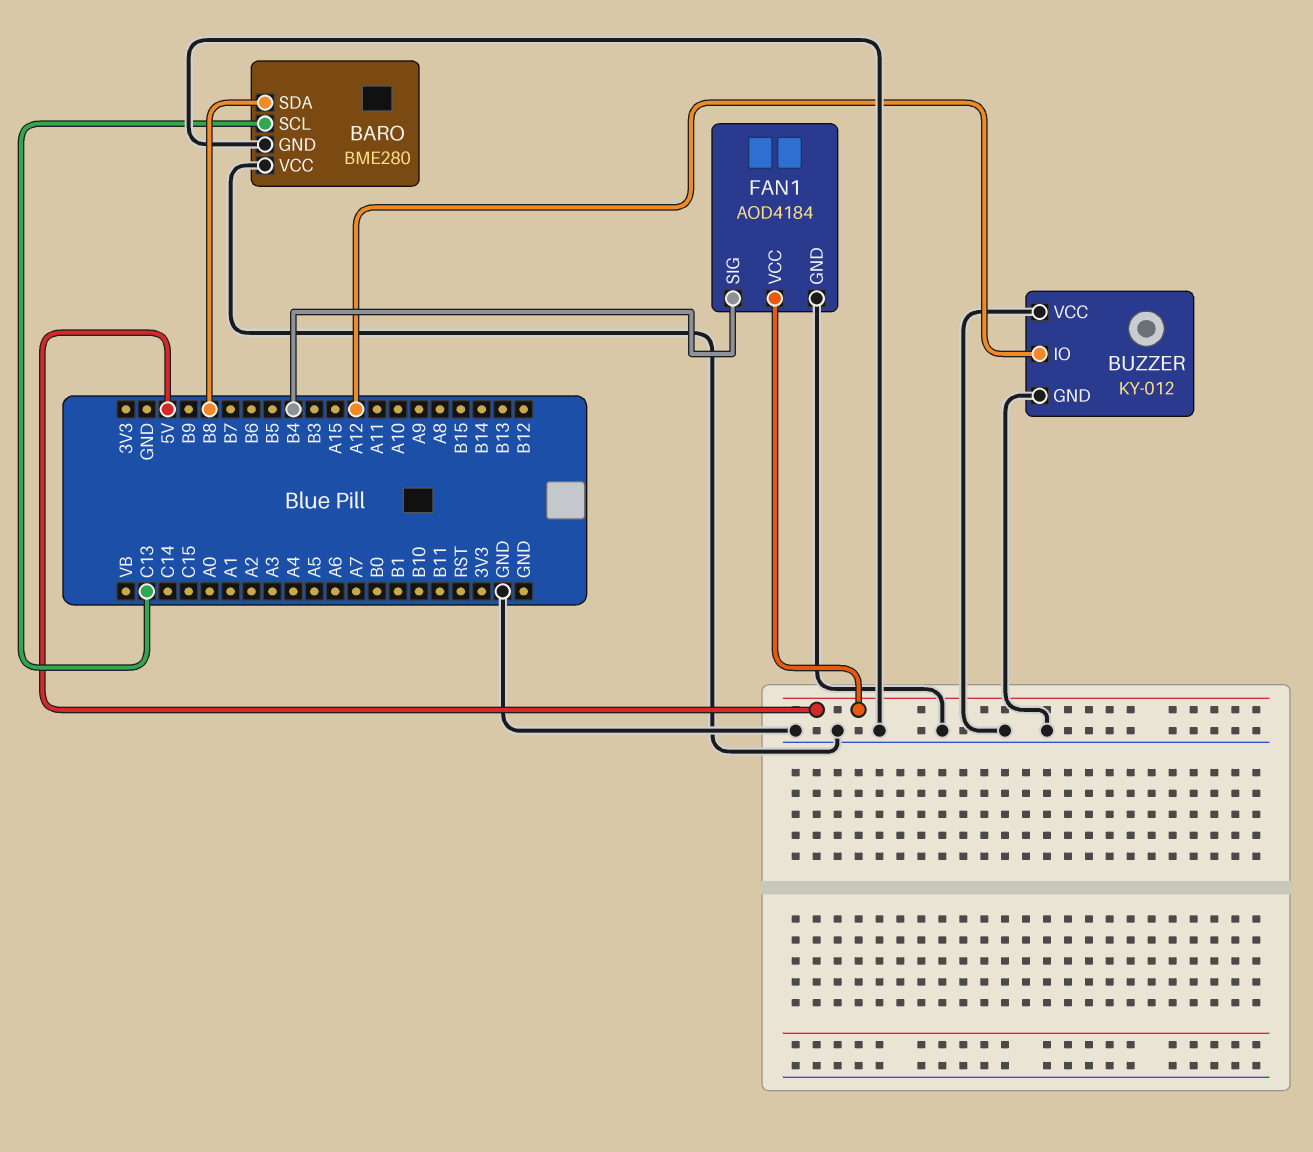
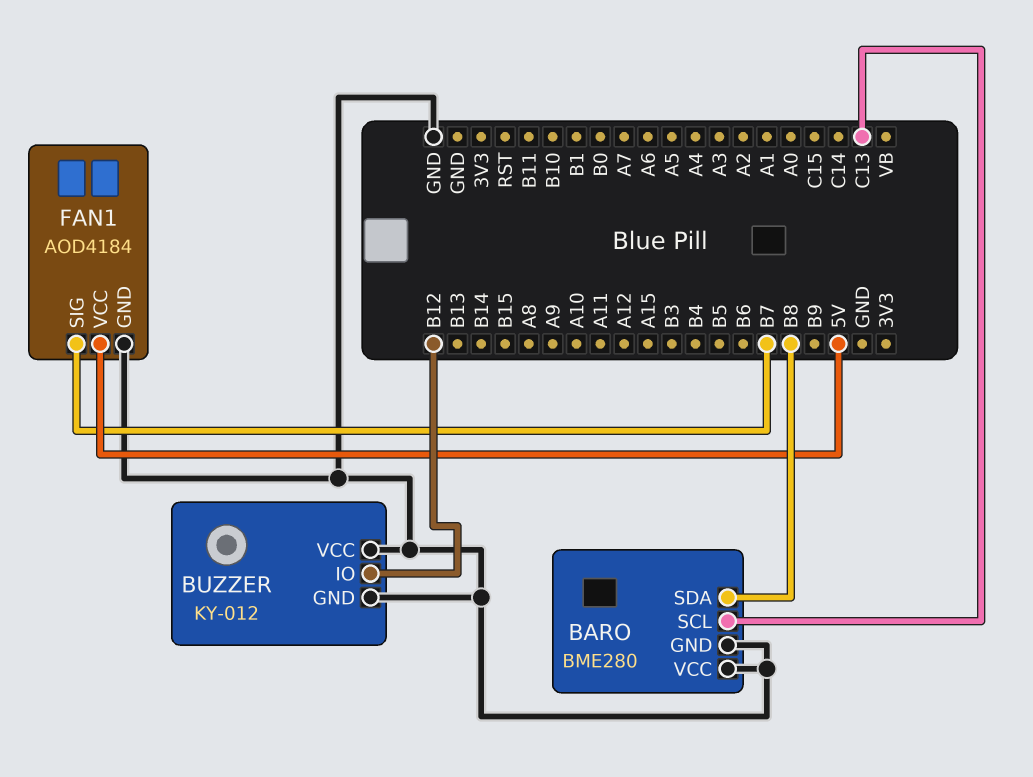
BUZZER pin IO: A12 -> B12
FAN1 pin SIG: B4 -> B7

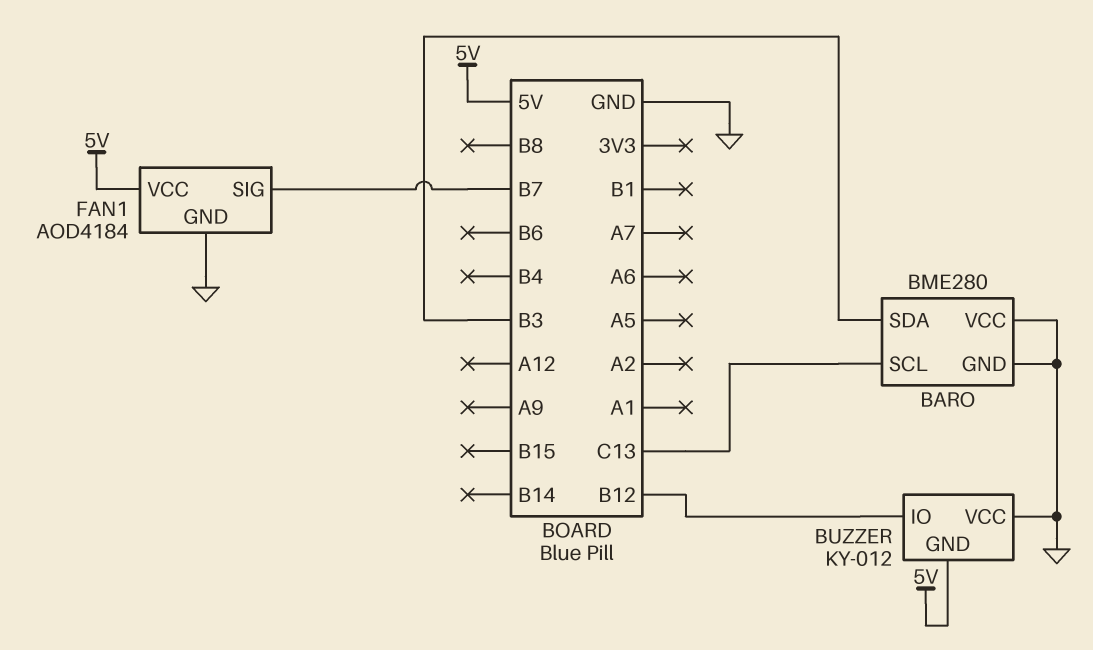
BARO pin SDA: B8 -> B3
BUZZER pin GND: GND -> 5V

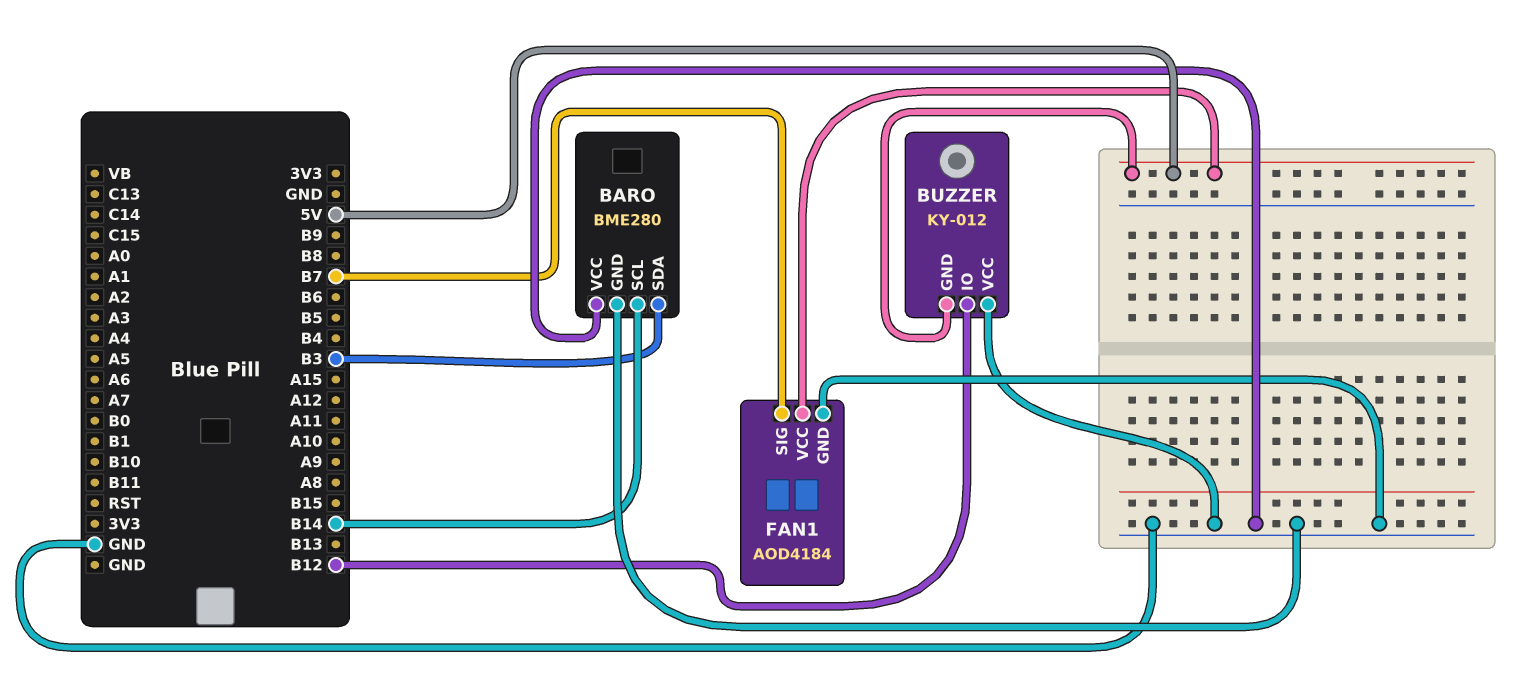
BARO pin SCL: C13 -> B14

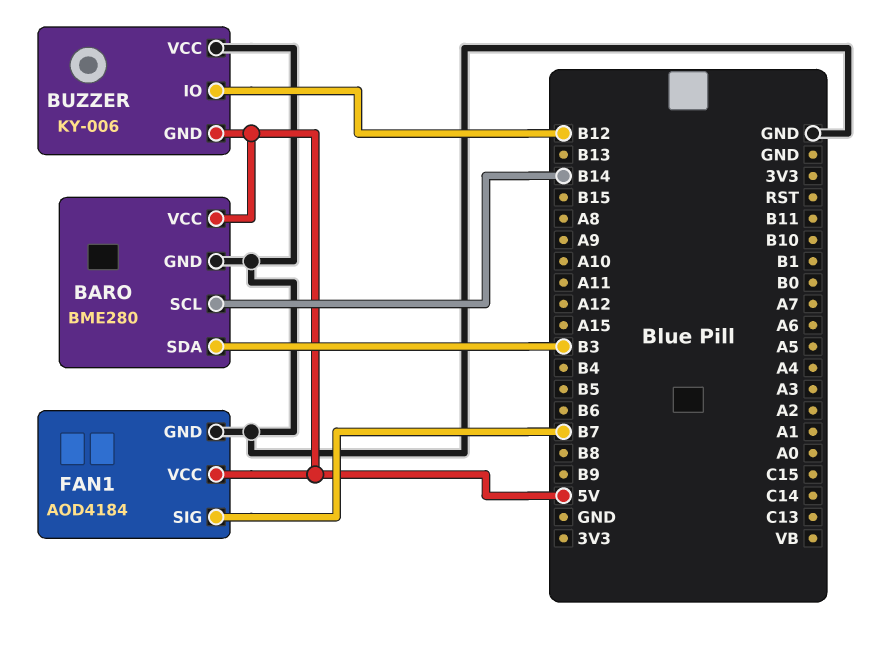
BARO pin VCC: GND -> 5V
BUZZER: KY-012 -> KY-006

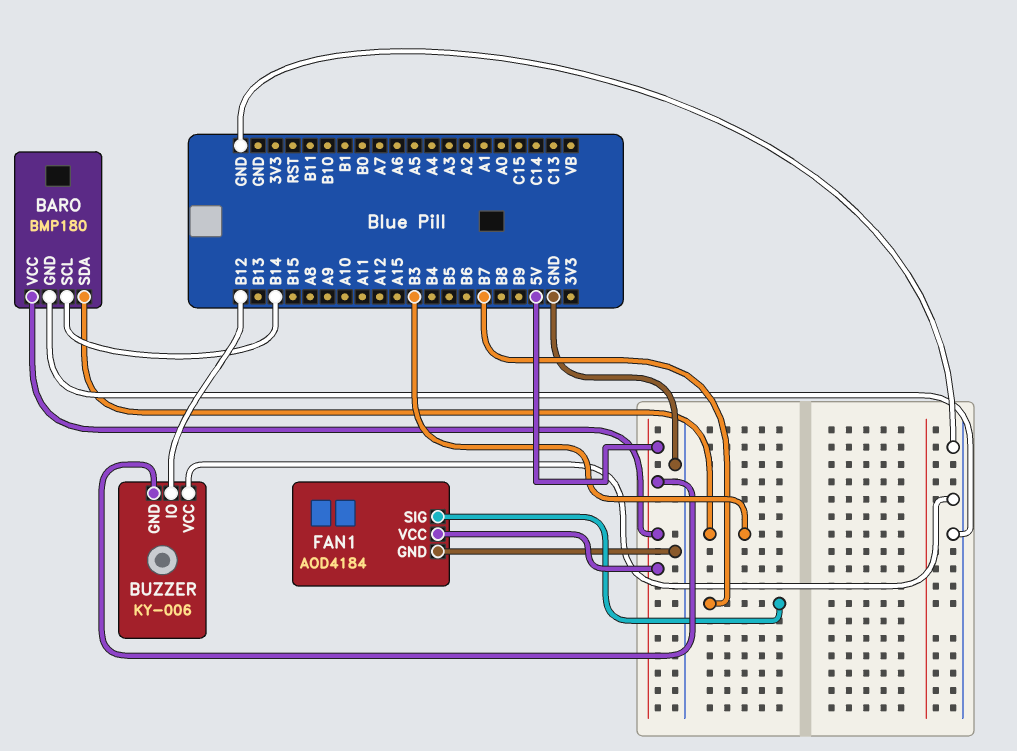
BARO: BME280 -> BMP180

